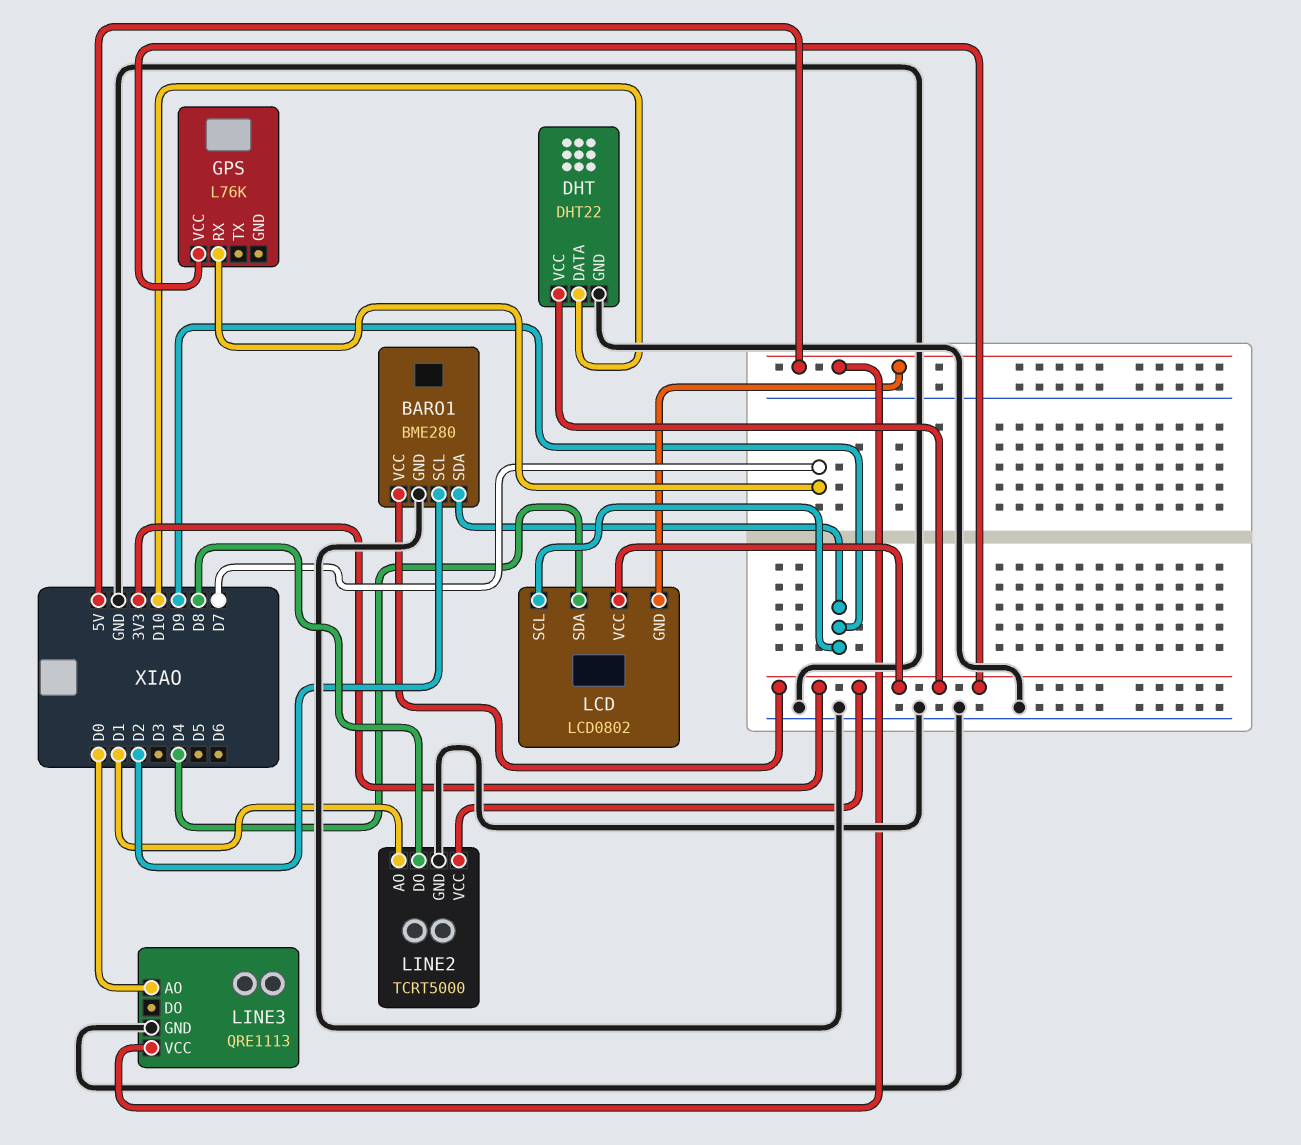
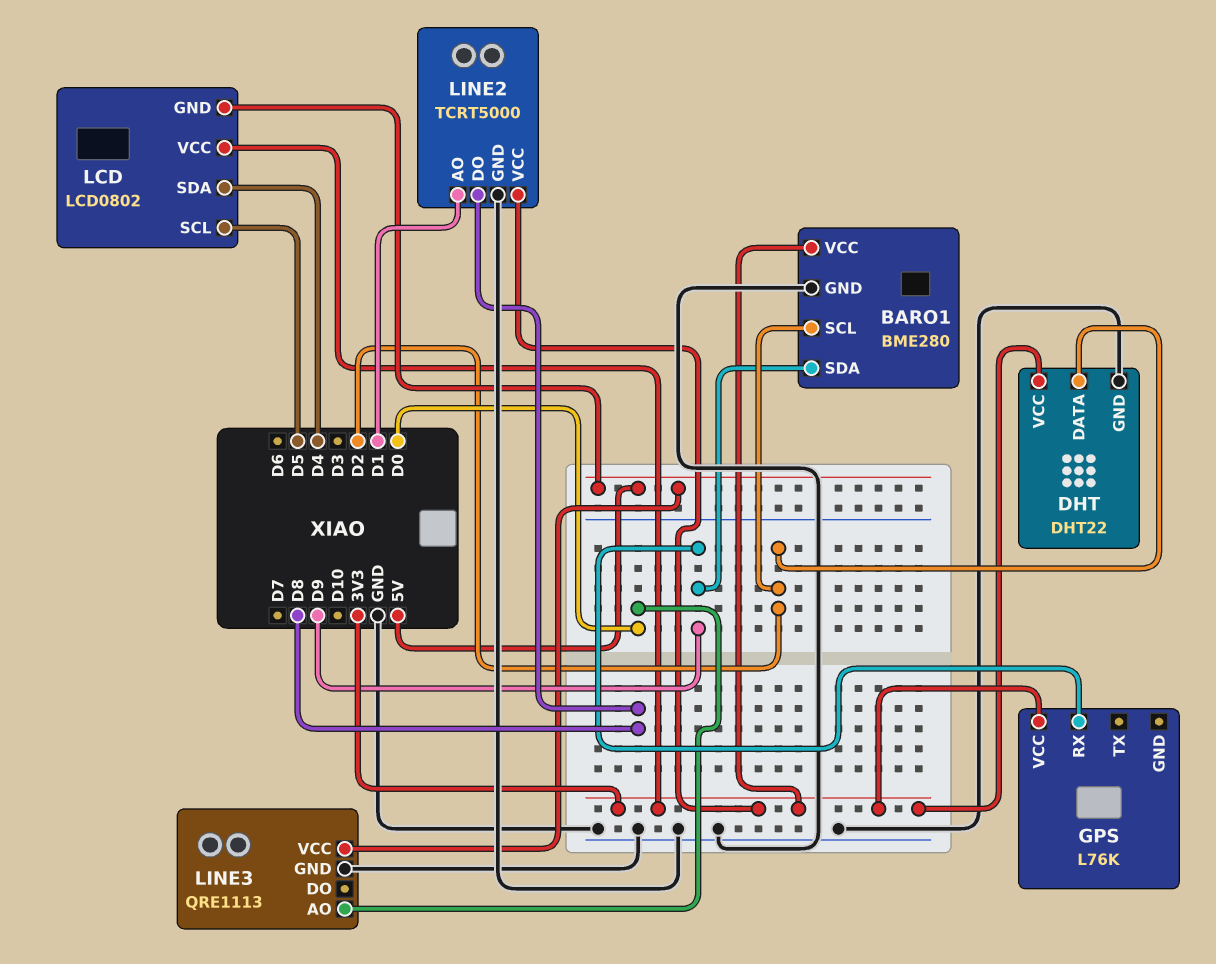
DHT pin DATA: D10 -> D2
GPS pin RX: D7 -> D9
LCD pin SCL: D9 -> D5

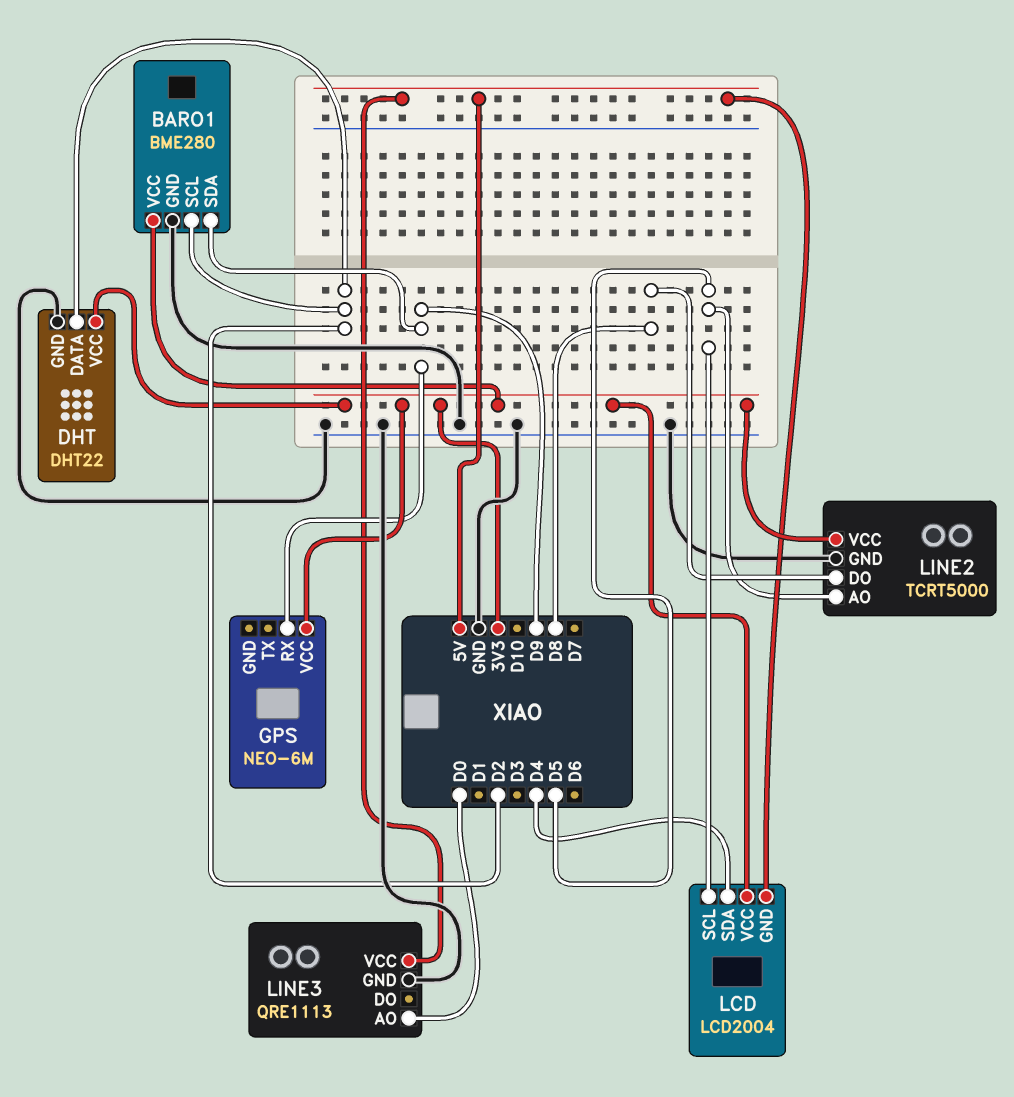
GPS: L76K -> NEO-6M
LCD: LCD0802 -> LCD2004
LINE2 pin AO: D1 -> D5

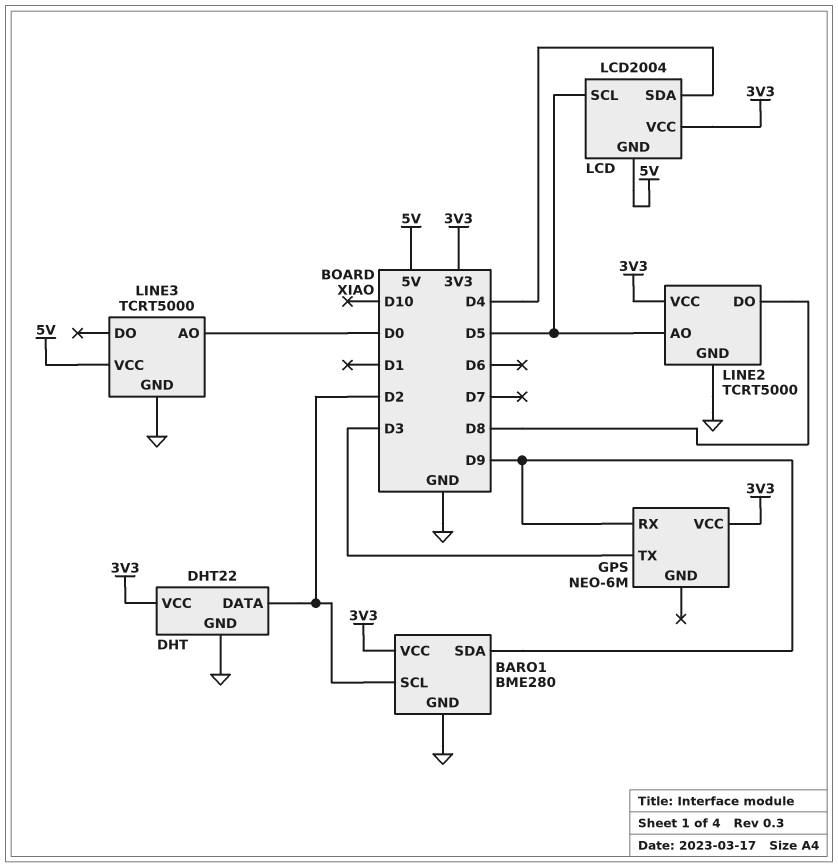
GPS pin TX: none -> D3
LINE3: QRE1113 -> TCRT5000

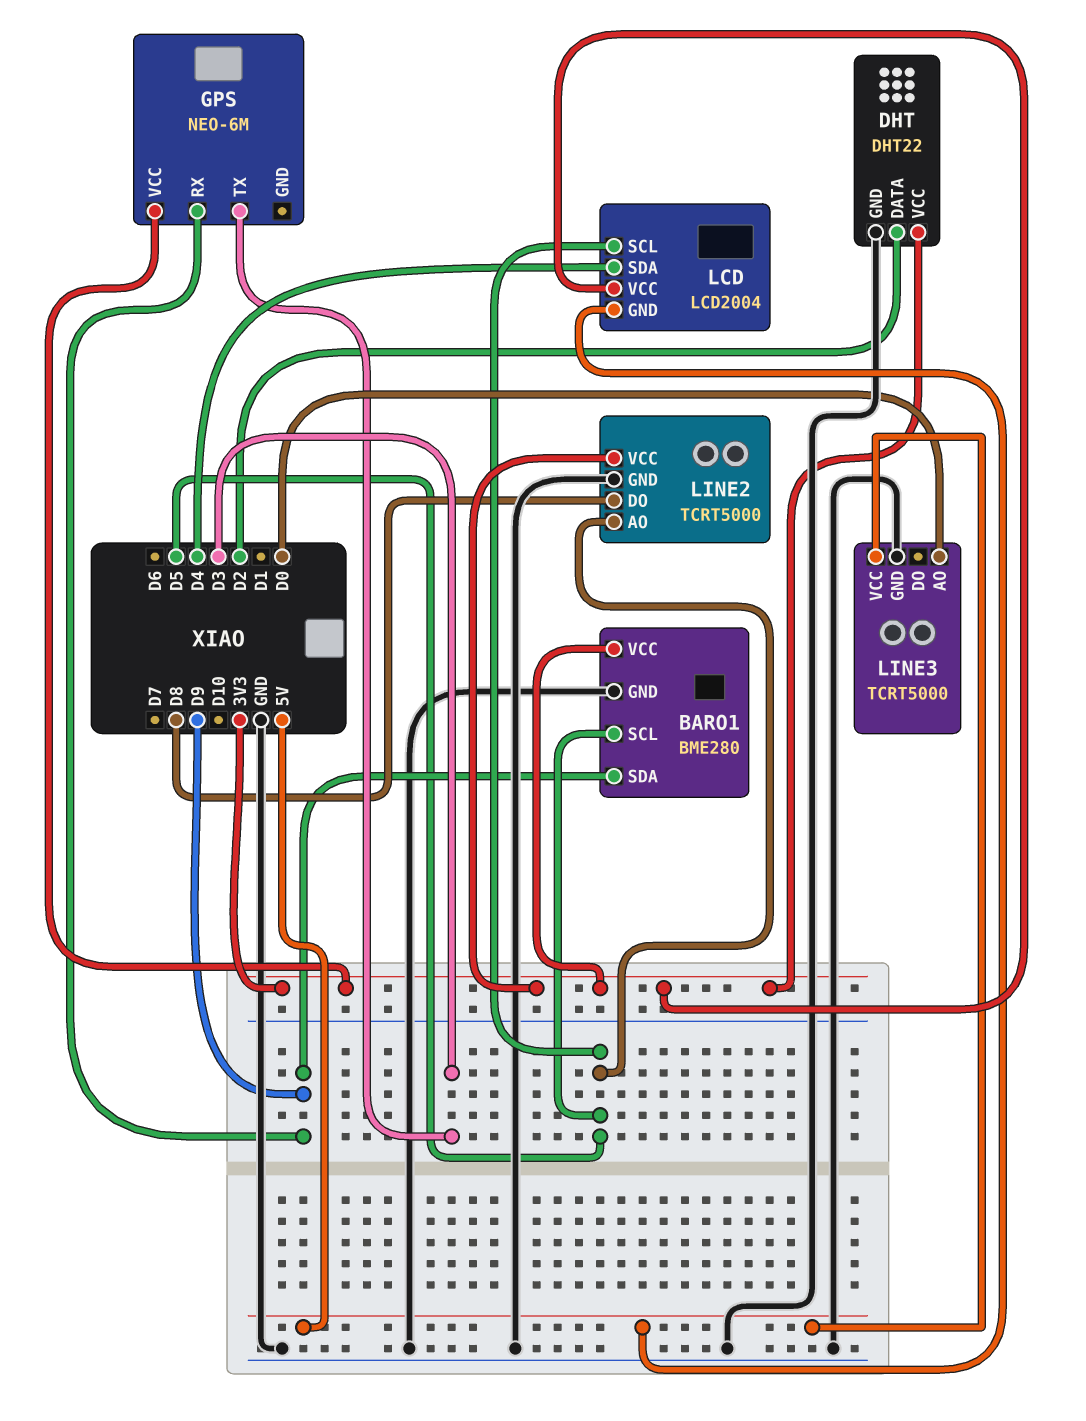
BARO1 pin SCL: D2 -> D5

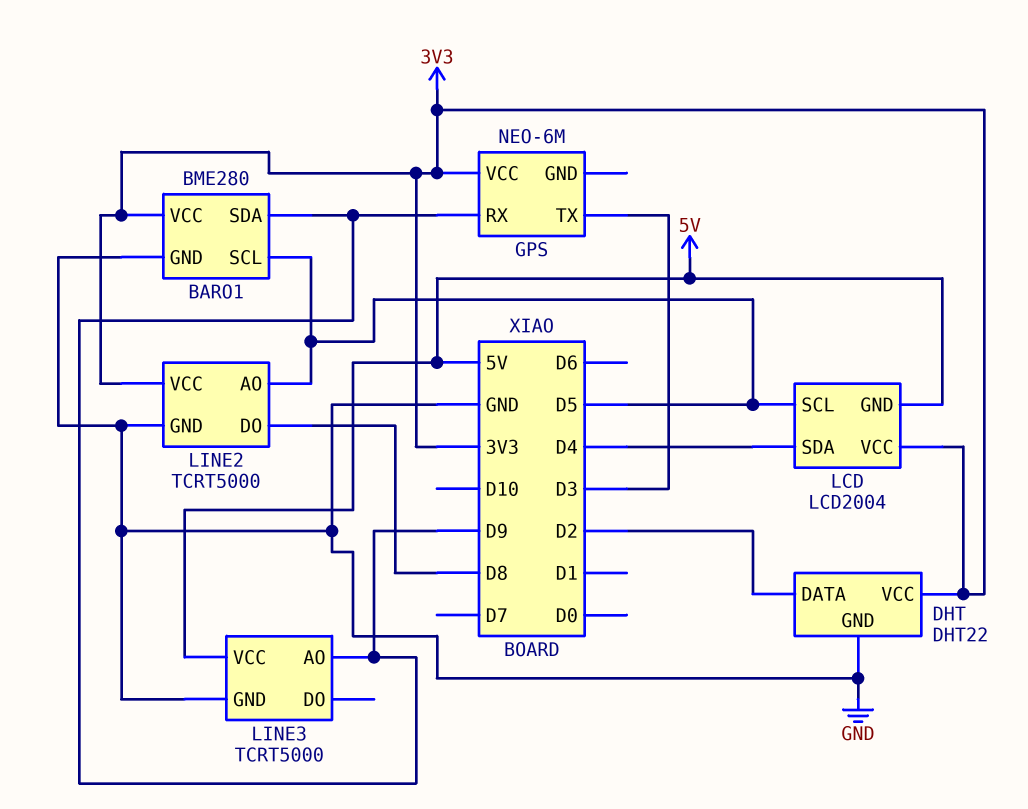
LINE3 pin AO: D0 -> D9

